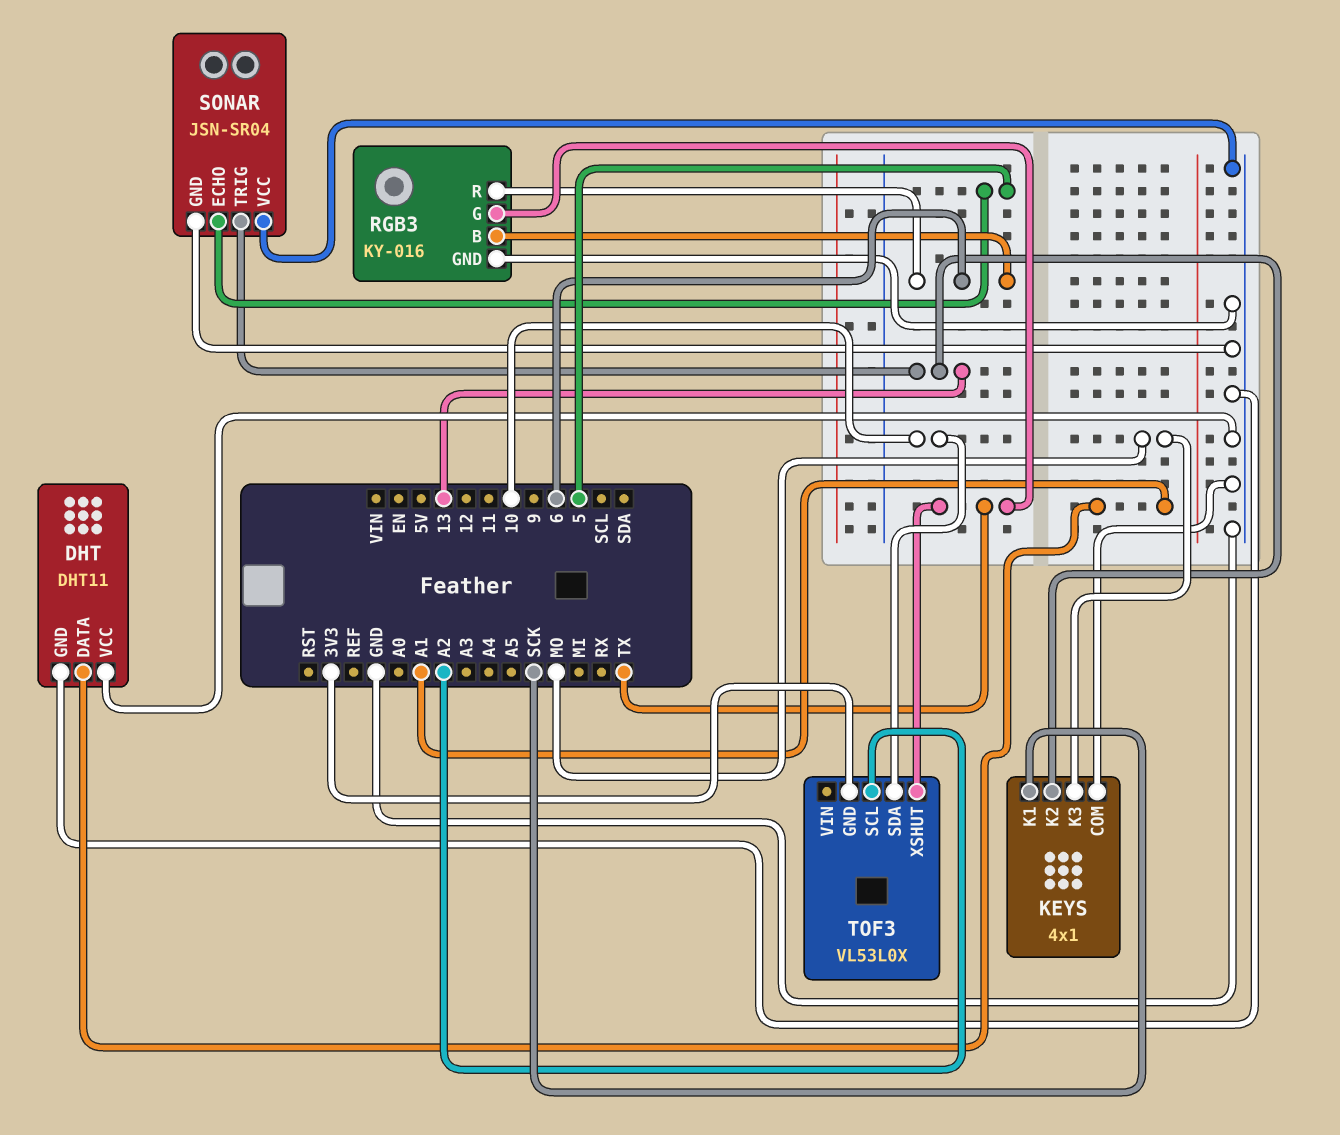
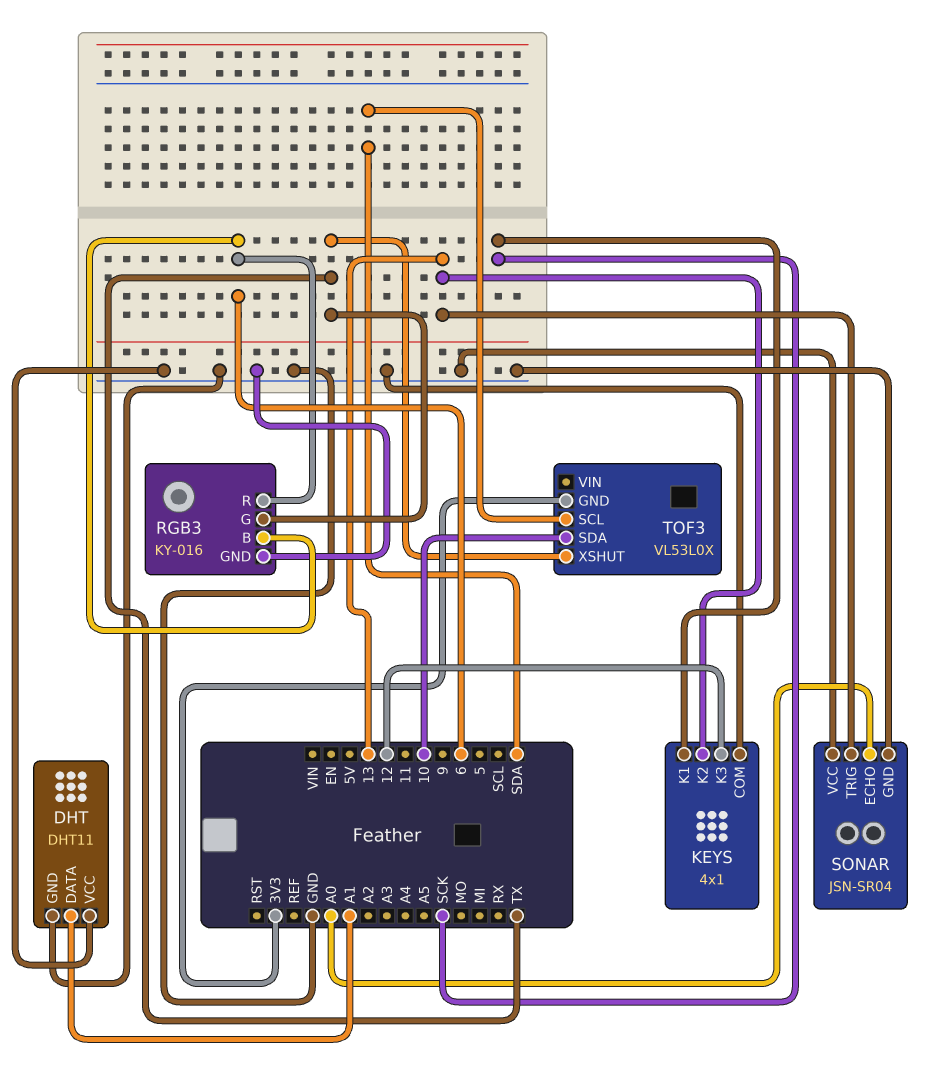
KEYS pin K3: MO -> 12
SONAR pin ECHO: 5 -> A0
TOF3 pin SCL: A2 -> SDA

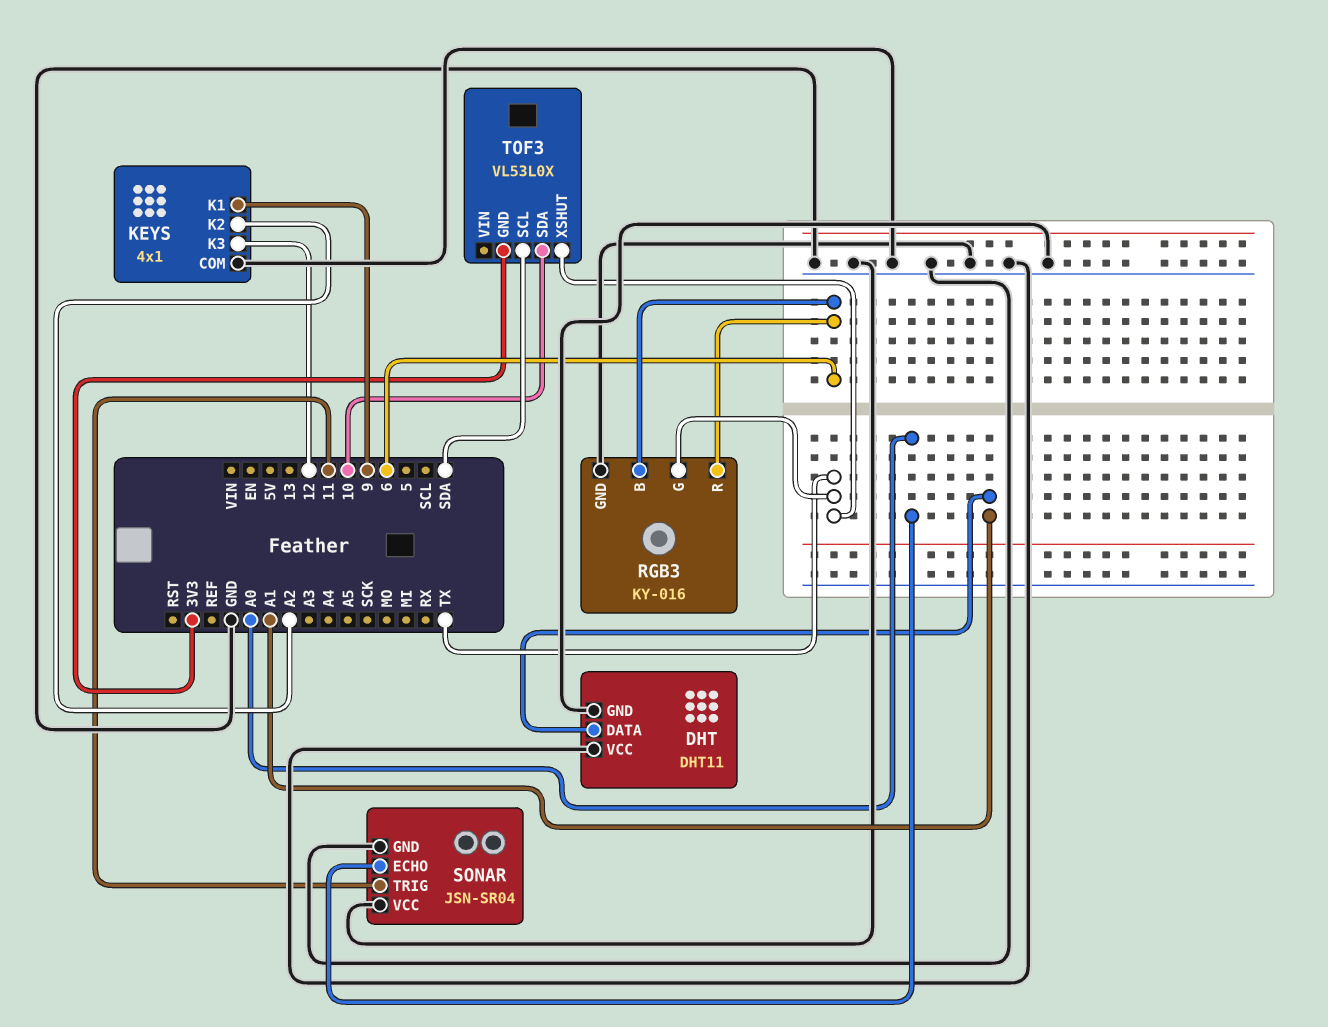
KEYS pin K1: SCK -> 9
KEYS pin K2: 13 -> A2
SONAR pin TRIG: 13 -> 11

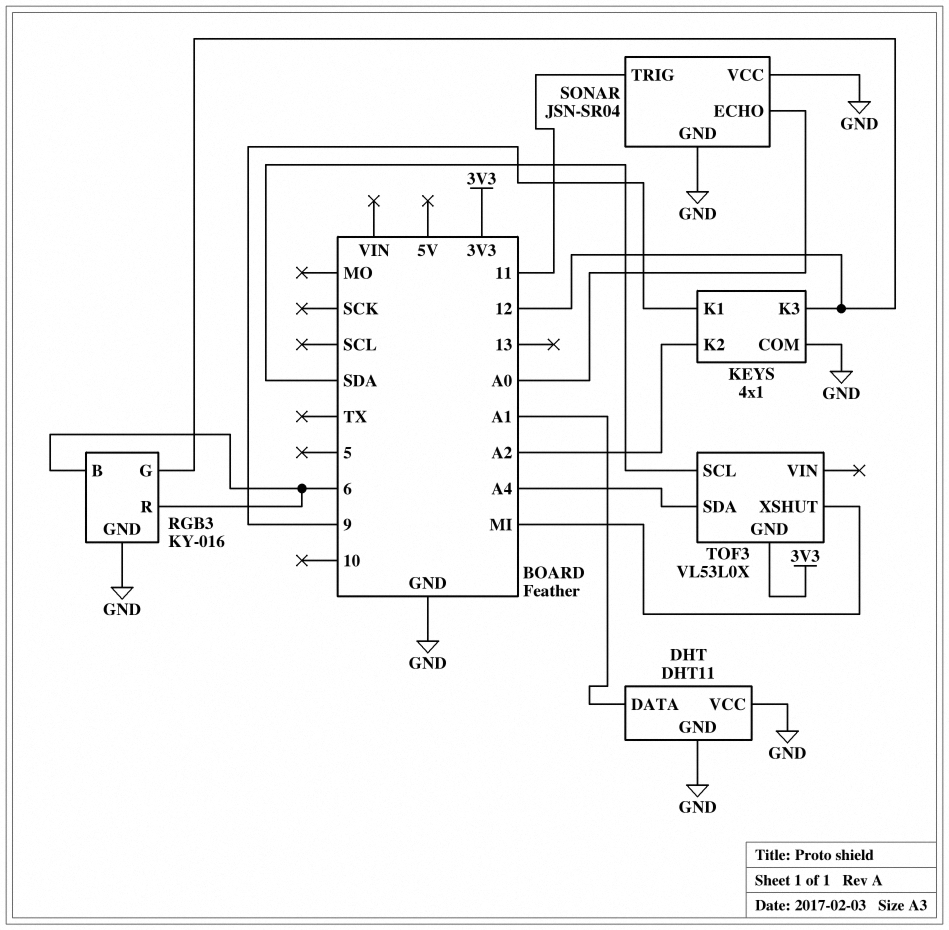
RGB3 pin G: TX -> 12
TOF3 pin SDA: 10 -> A4
TOF3 pin XSHUT: TX -> MI

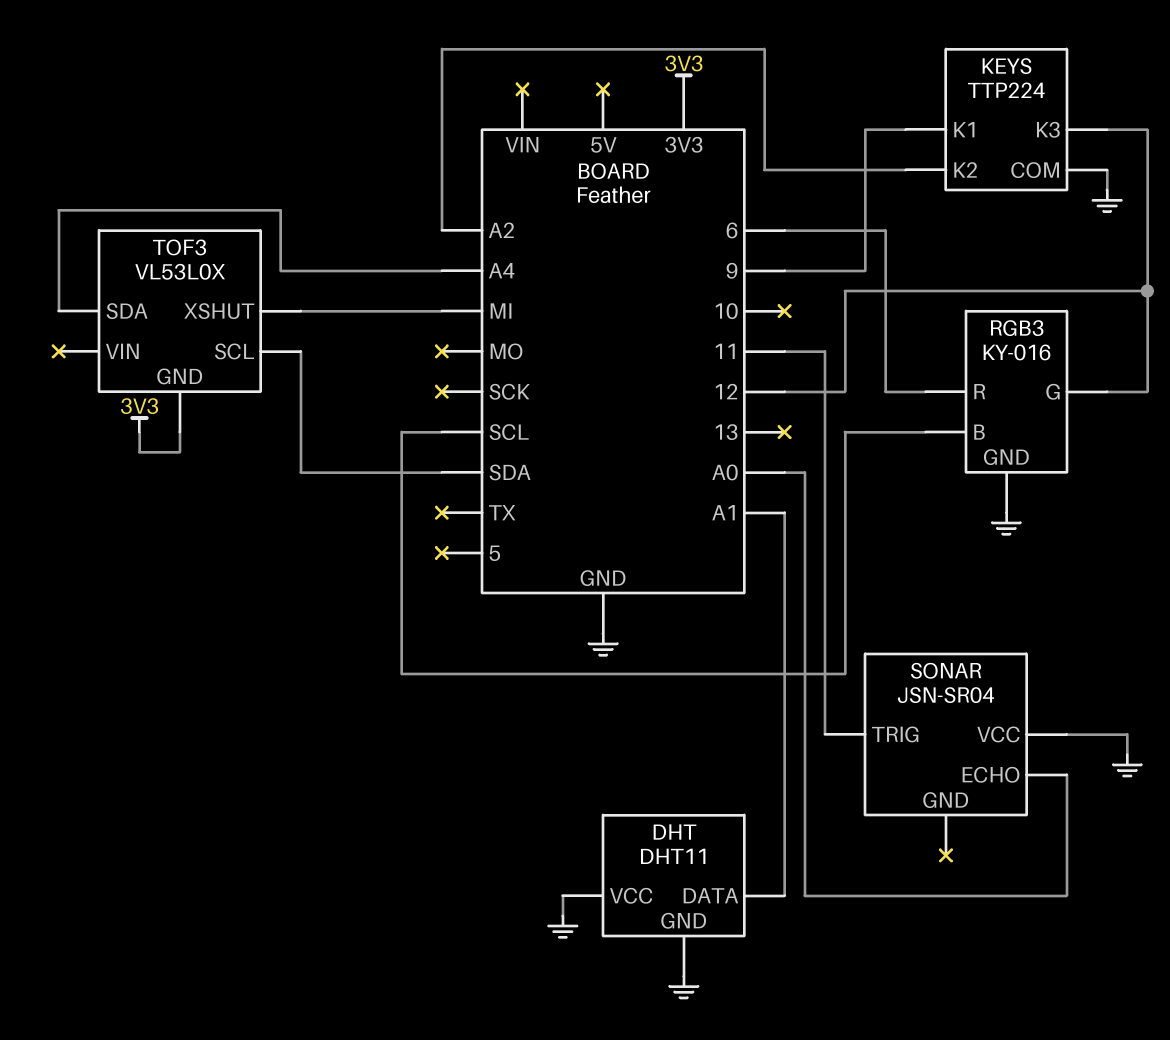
KEYS: 4x1 -> TTP224
RGB3 pin B: 6 -> SCL
SONAR pin GND: GND -> none

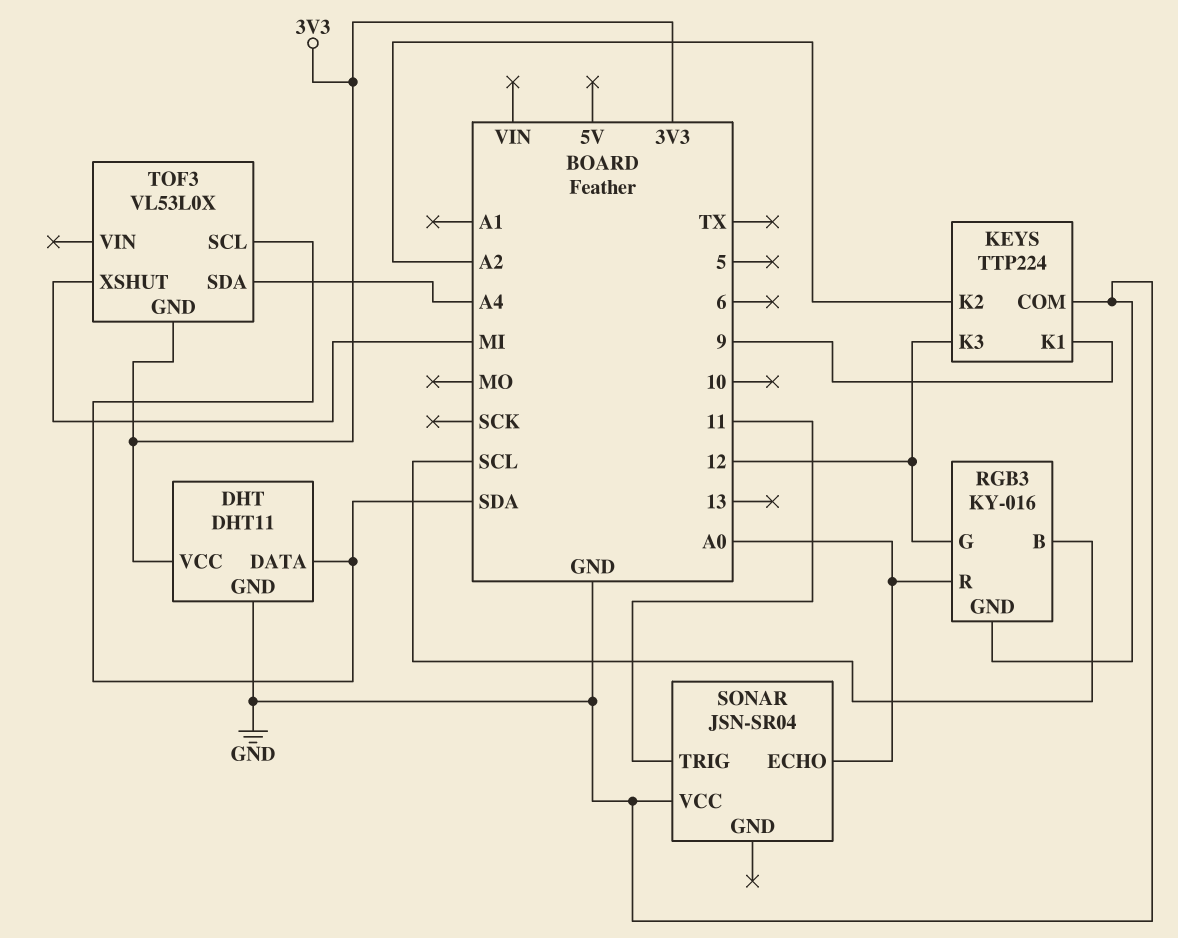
DHT pin DATA: A1 -> SDA
DHT pin VCC: GND -> 3V3
RGB3 pin R: 6 -> A0

